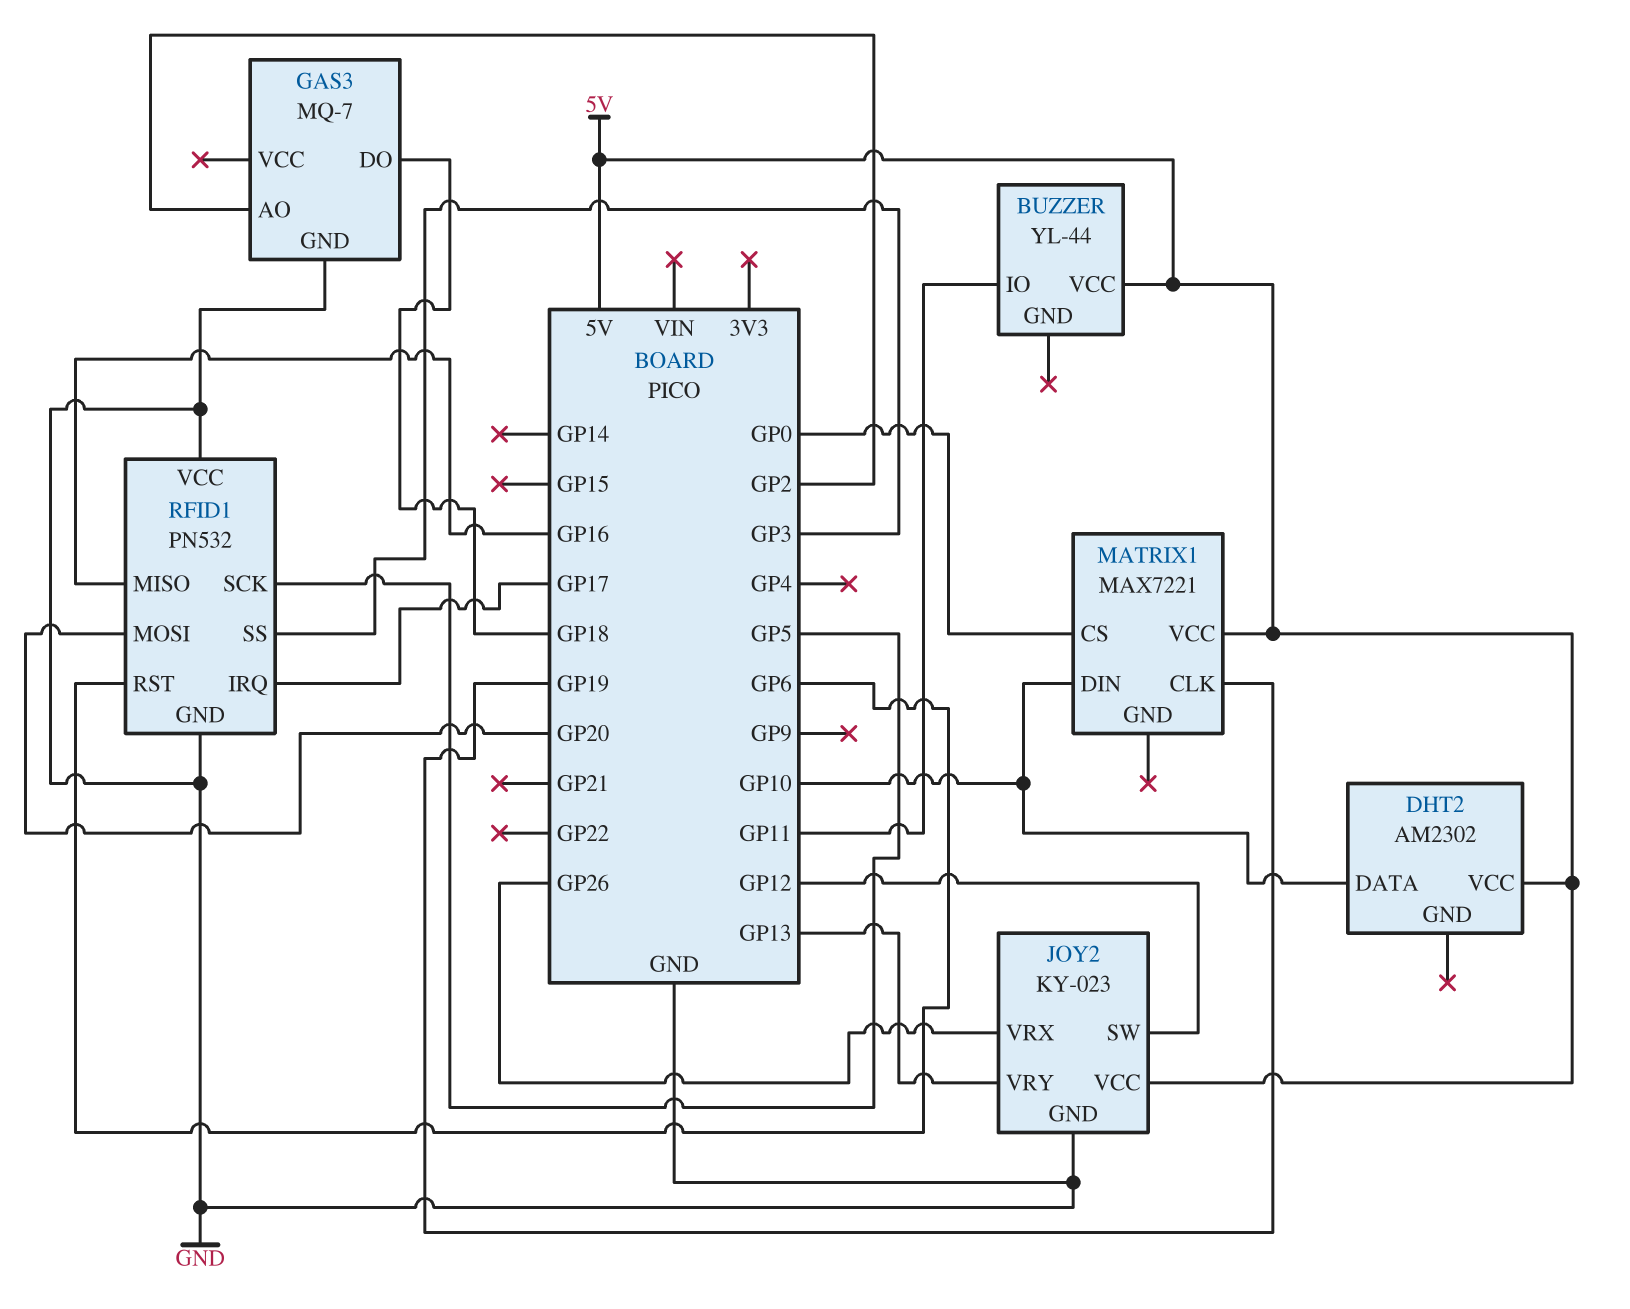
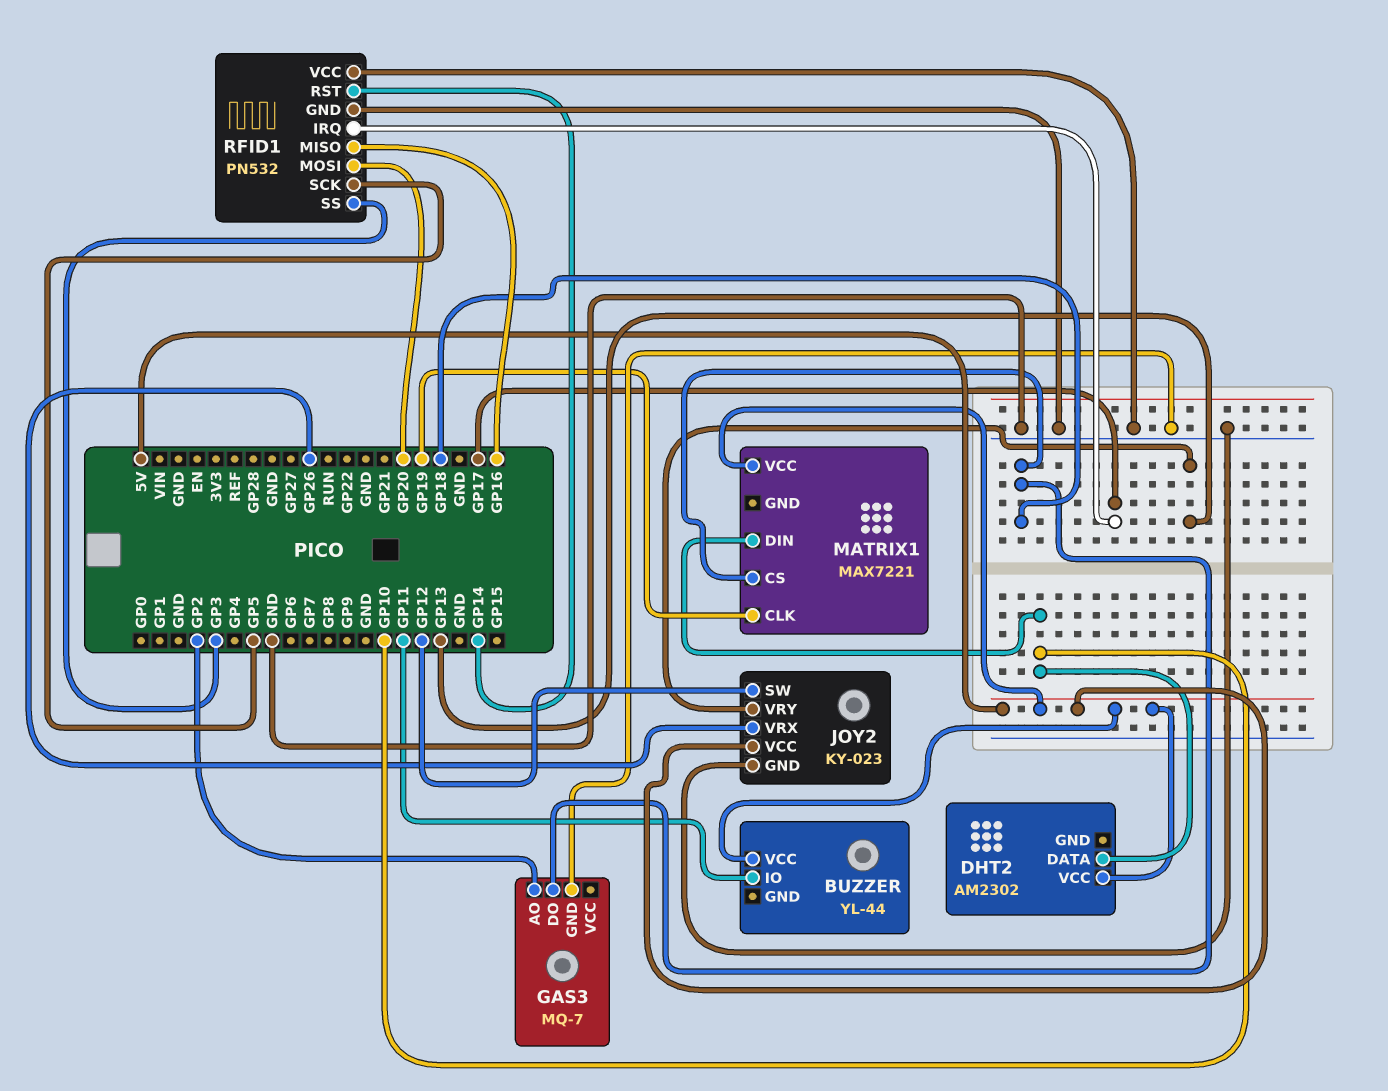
MATRIX1 pin CS: GP0 -> GP18
RFID1 pin RST: GP6 -> GP14

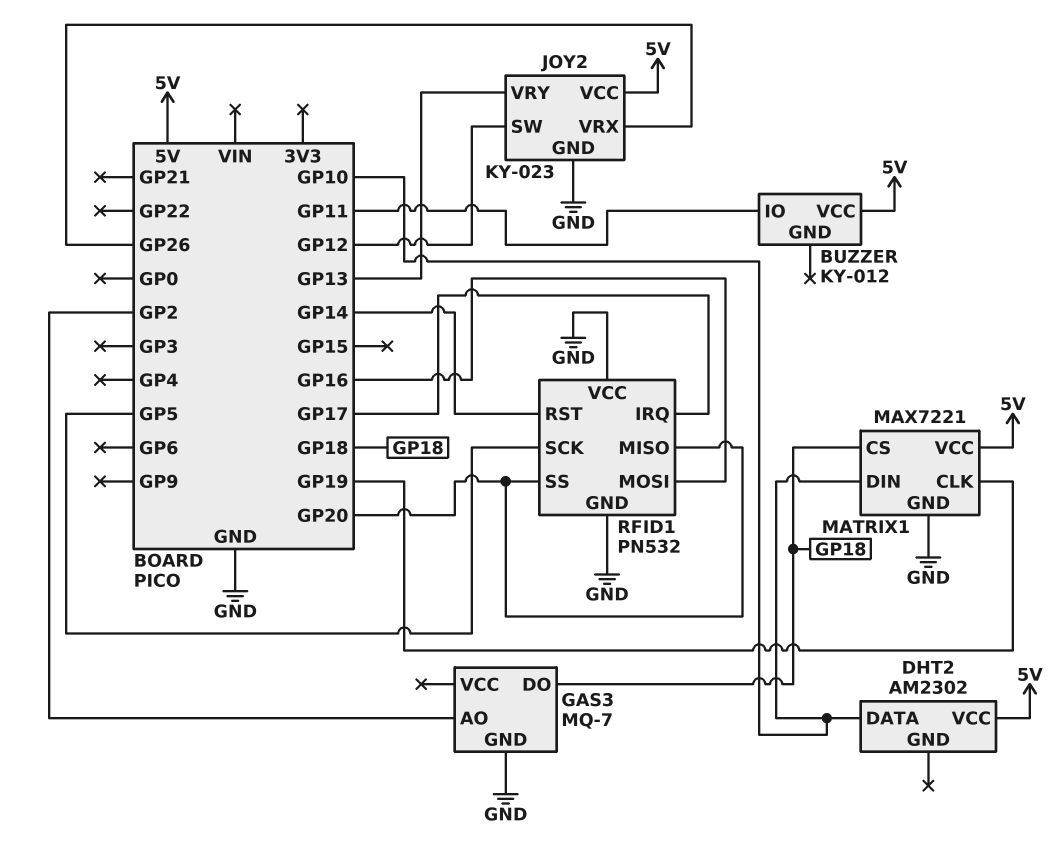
BUZZER: YL-44 -> KY-012
MATRIX1 pin GND: none -> GND
RFID1 pin MISO: GP16 -> GP20
RFID1 pin MOSI: GP20 -> GP16
RFID1 pin SS: GP3 -> GP20

